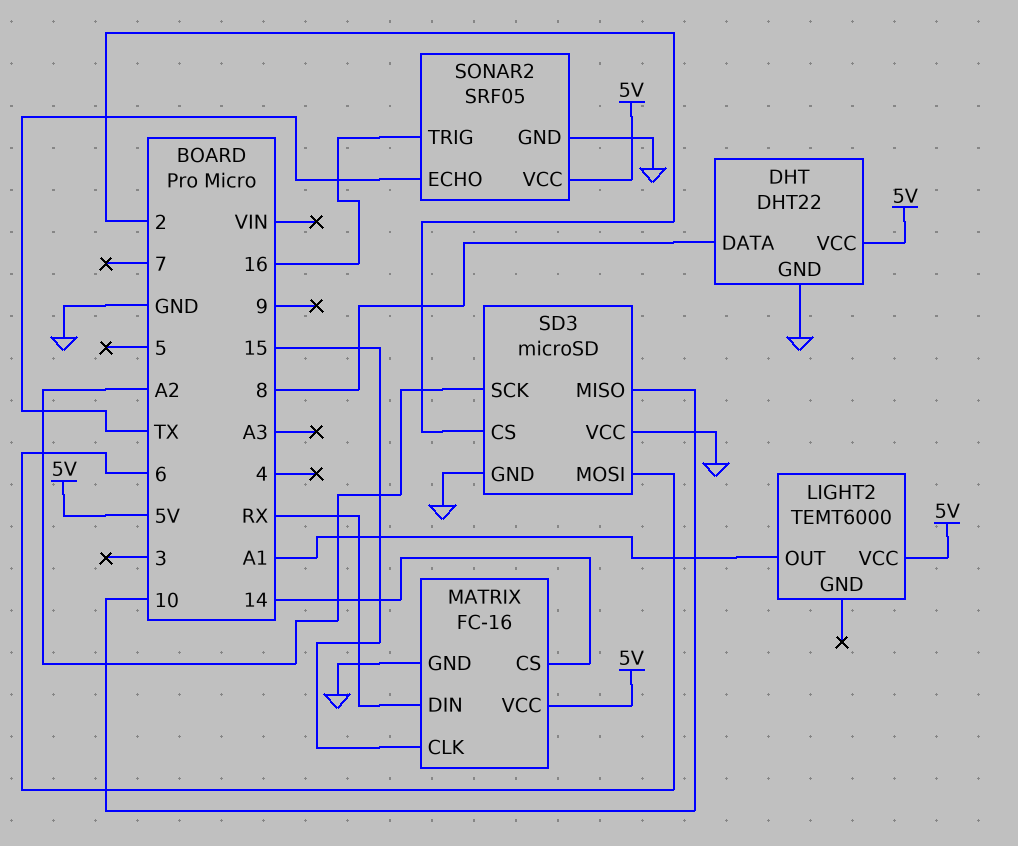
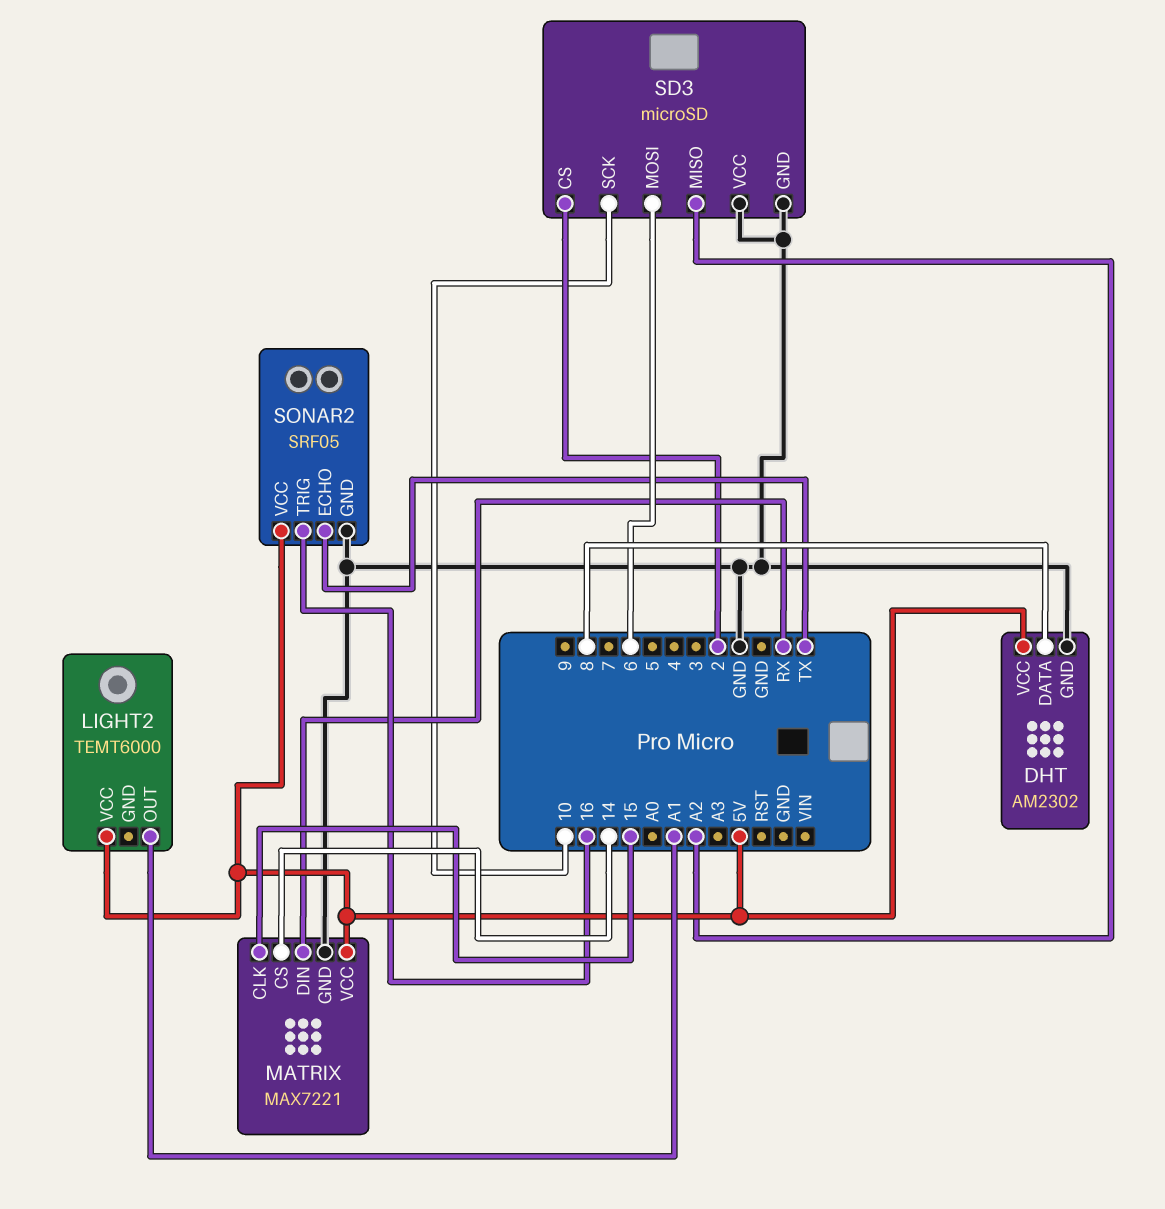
DHT: DHT22 -> AM2302
MATRIX: FC-16 -> MAX7221
SD3 pin MISO: 10 -> A2
SD3 pin SCK: A2 -> 10

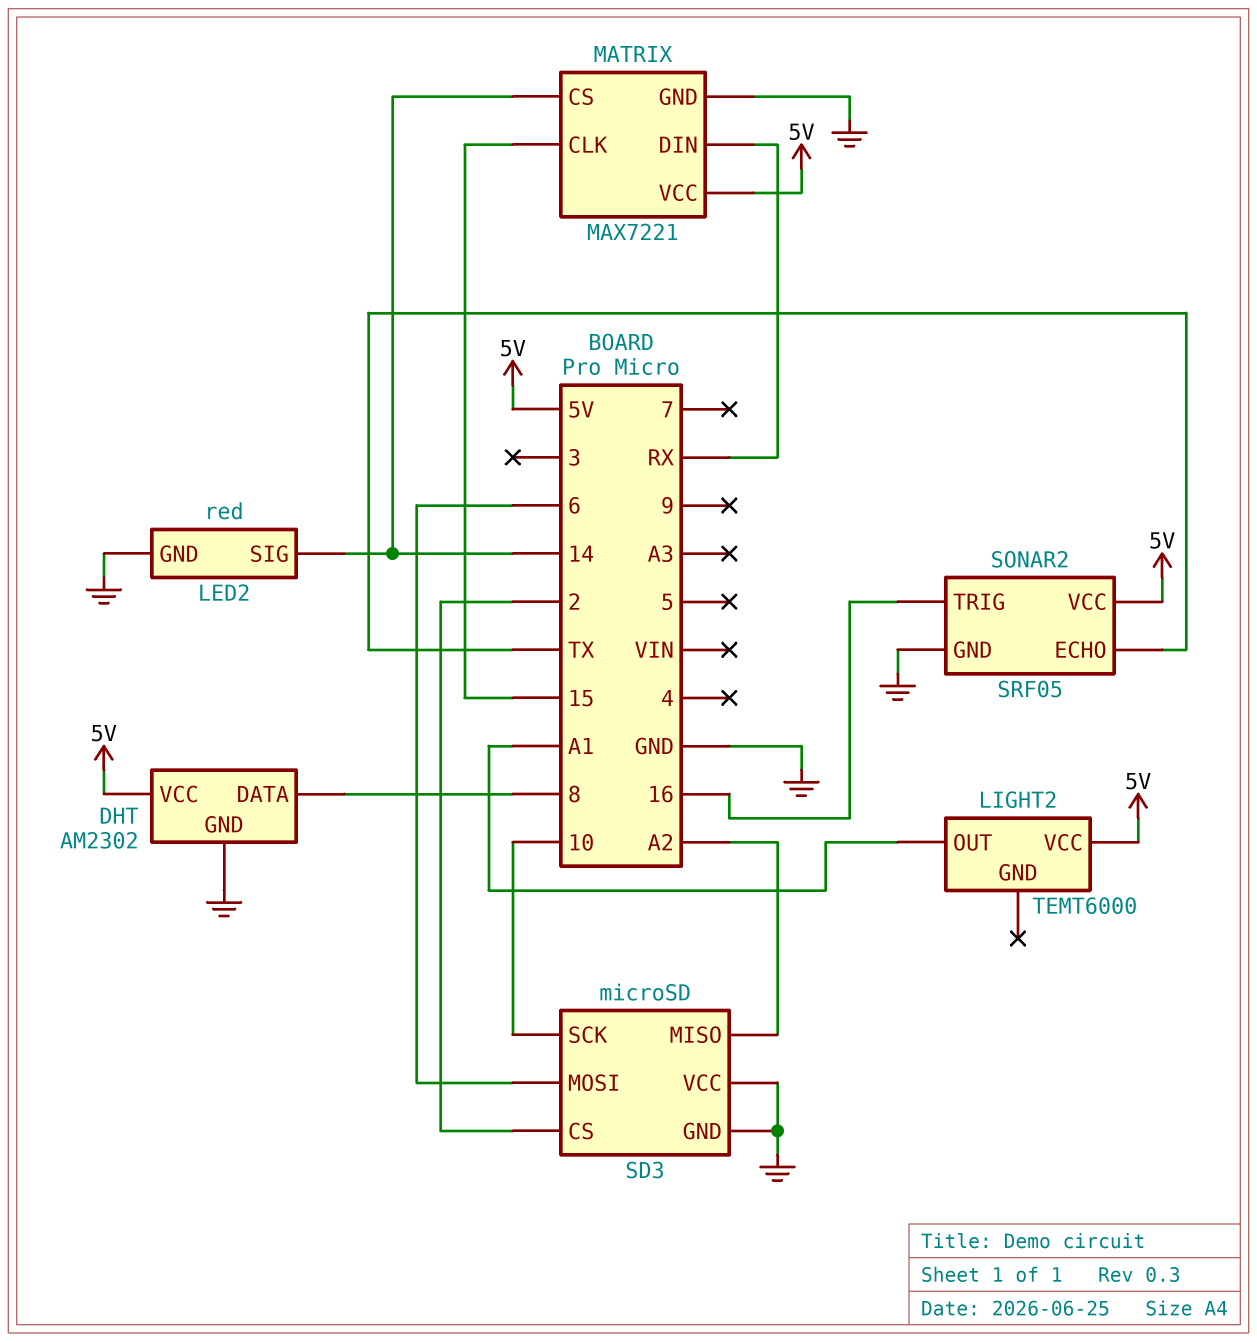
LED2: none -> red
LED2 pin GND: none -> GND
LED2 pin SIG: none -> 14

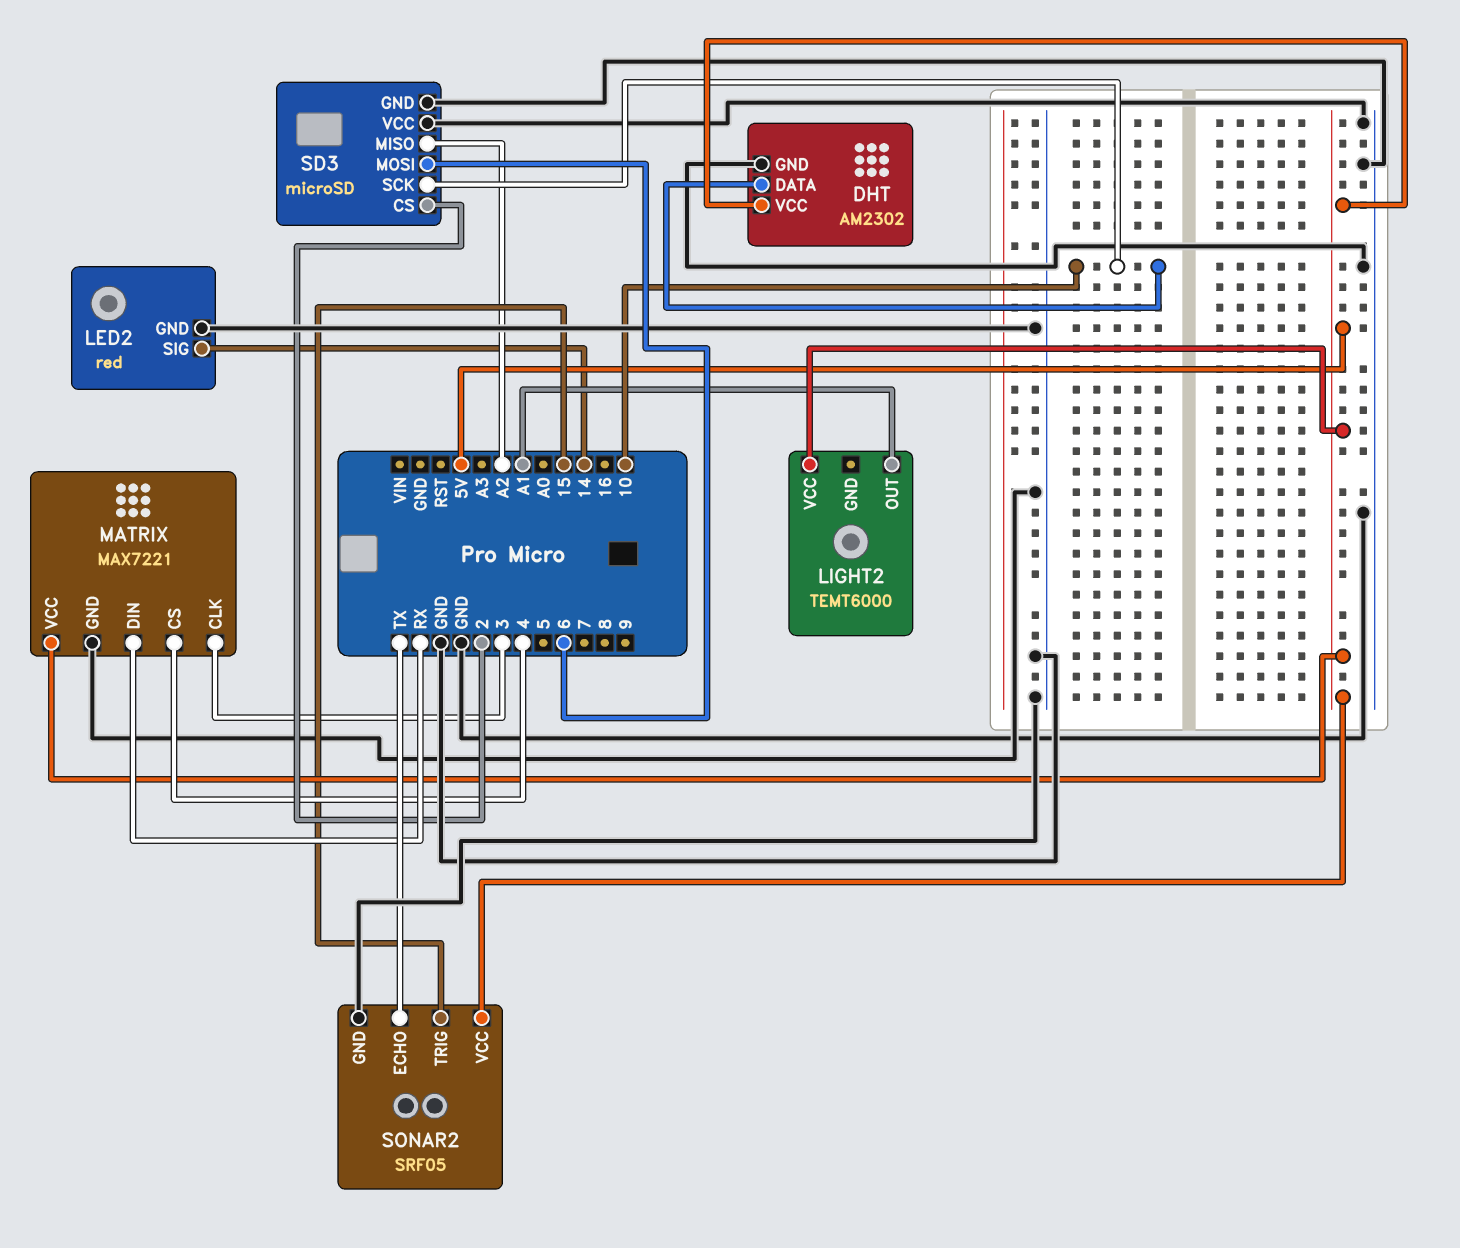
DHT pin DATA: 8 -> 10
MATRIX pin CLK: 15 -> 3
MATRIX pin CS: 14 -> 4
SONAR2 pin TRIG: 16 -> 15

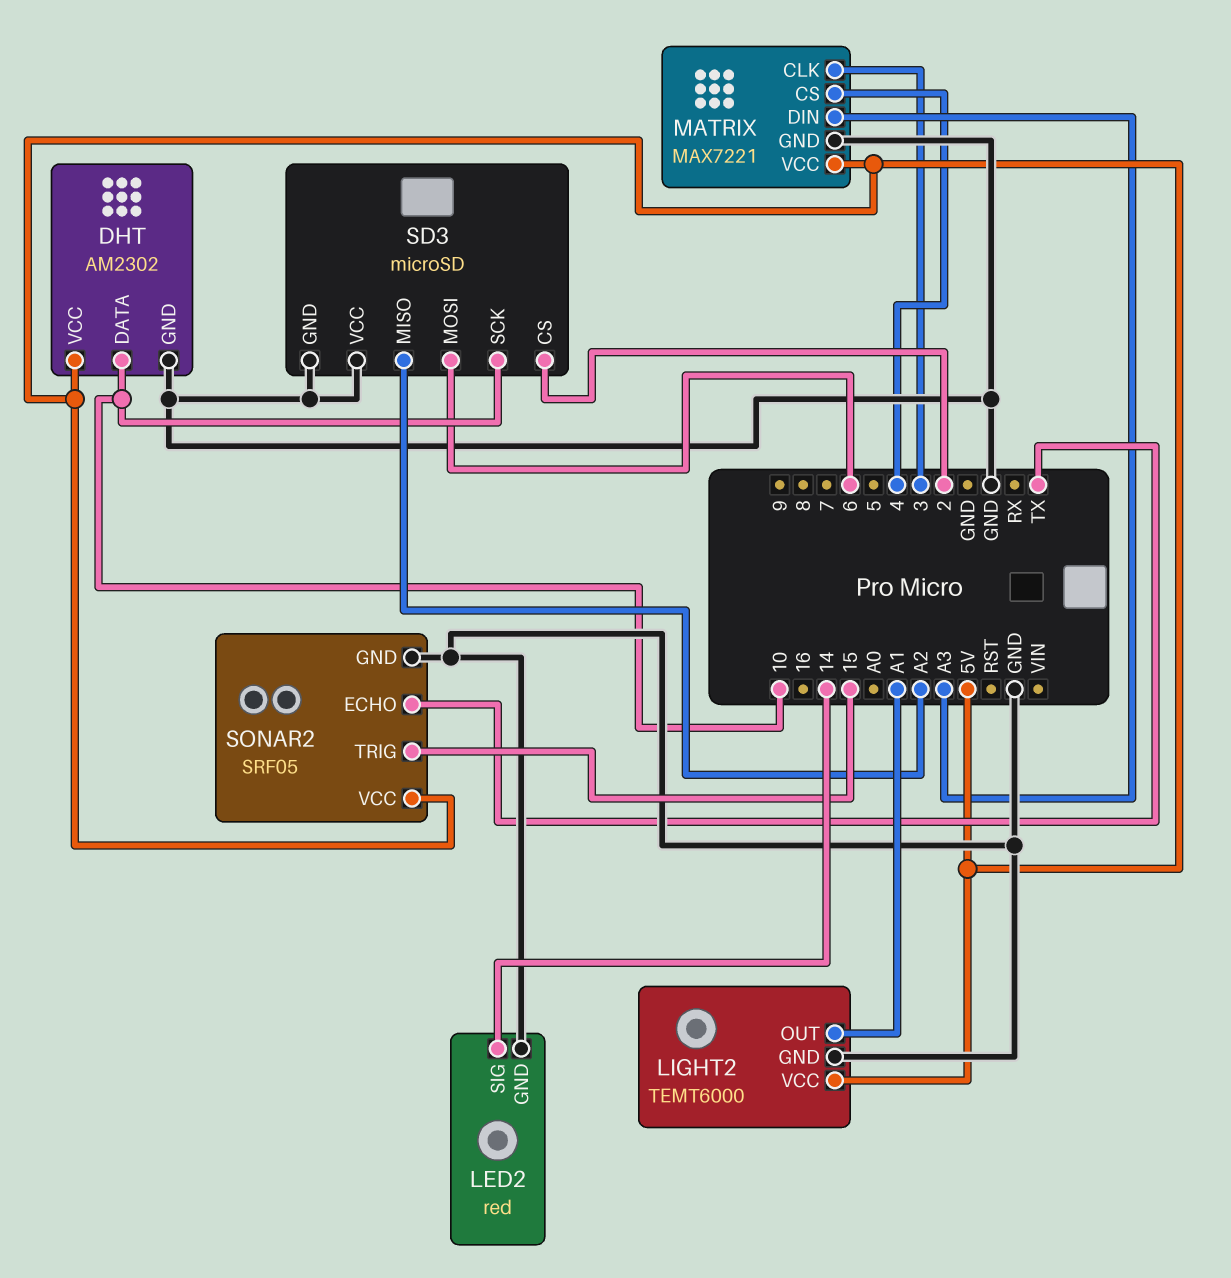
LIGHT2 pin GND: none -> GND
MATRIX pin DIN: RX -> A3

